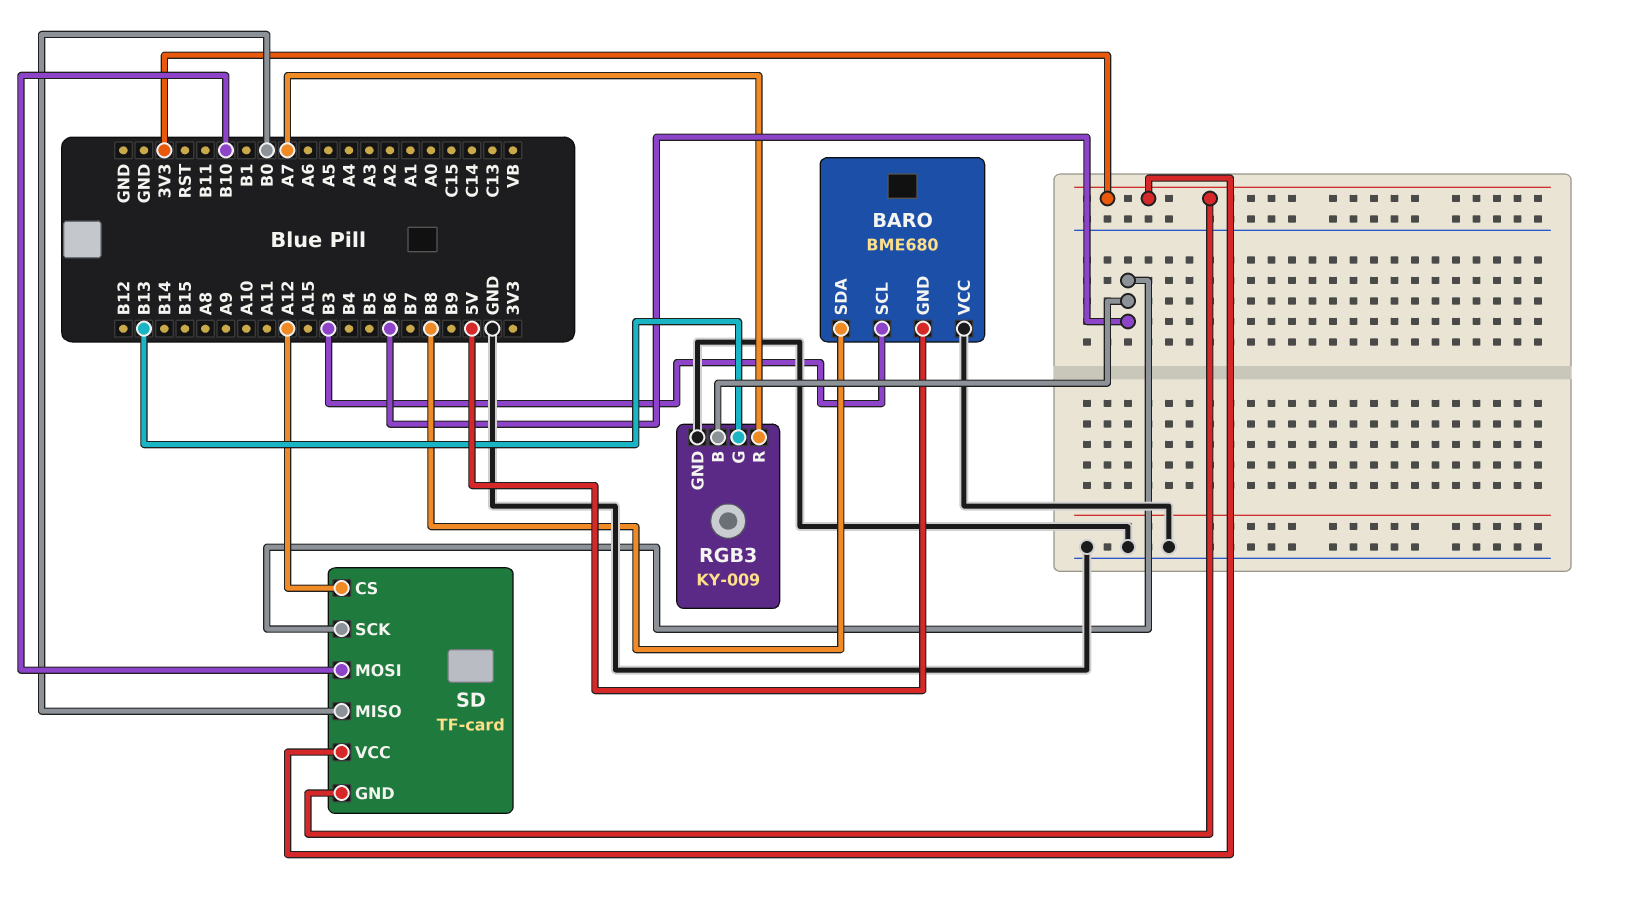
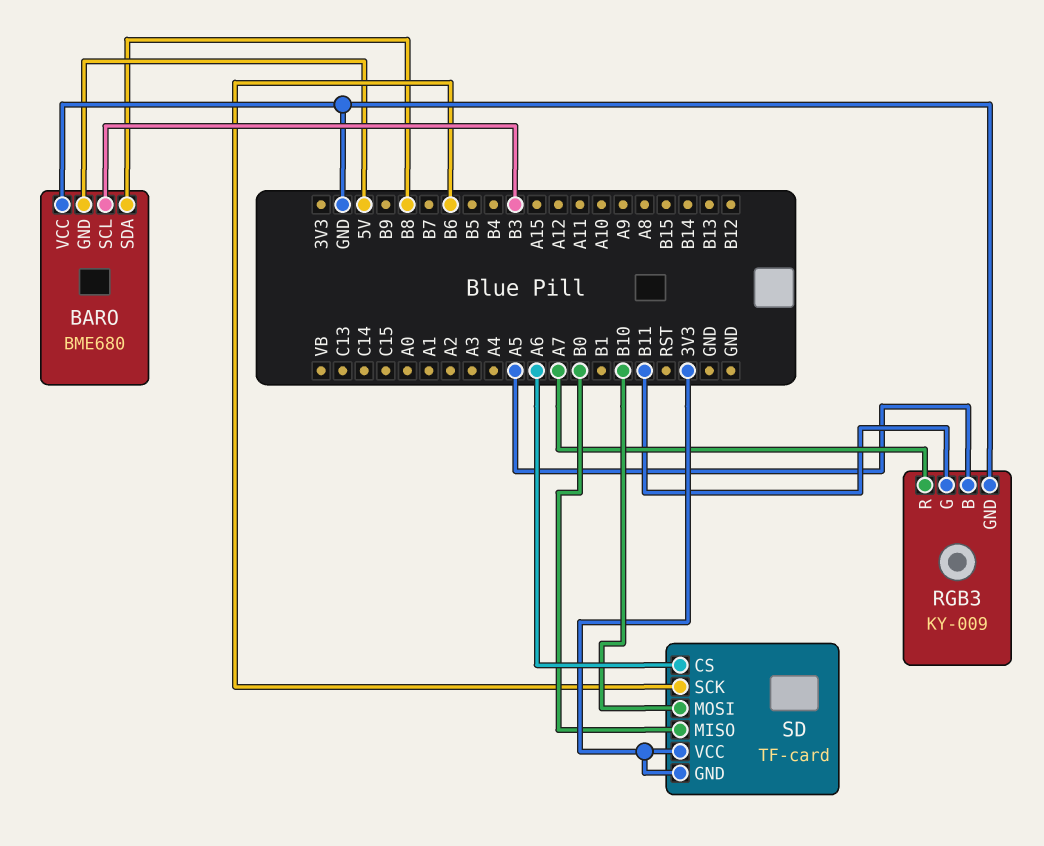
RGB3 pin B: B6 -> A5
RGB3 pin G: B13 -> B11
SD pin CS: A12 -> A6

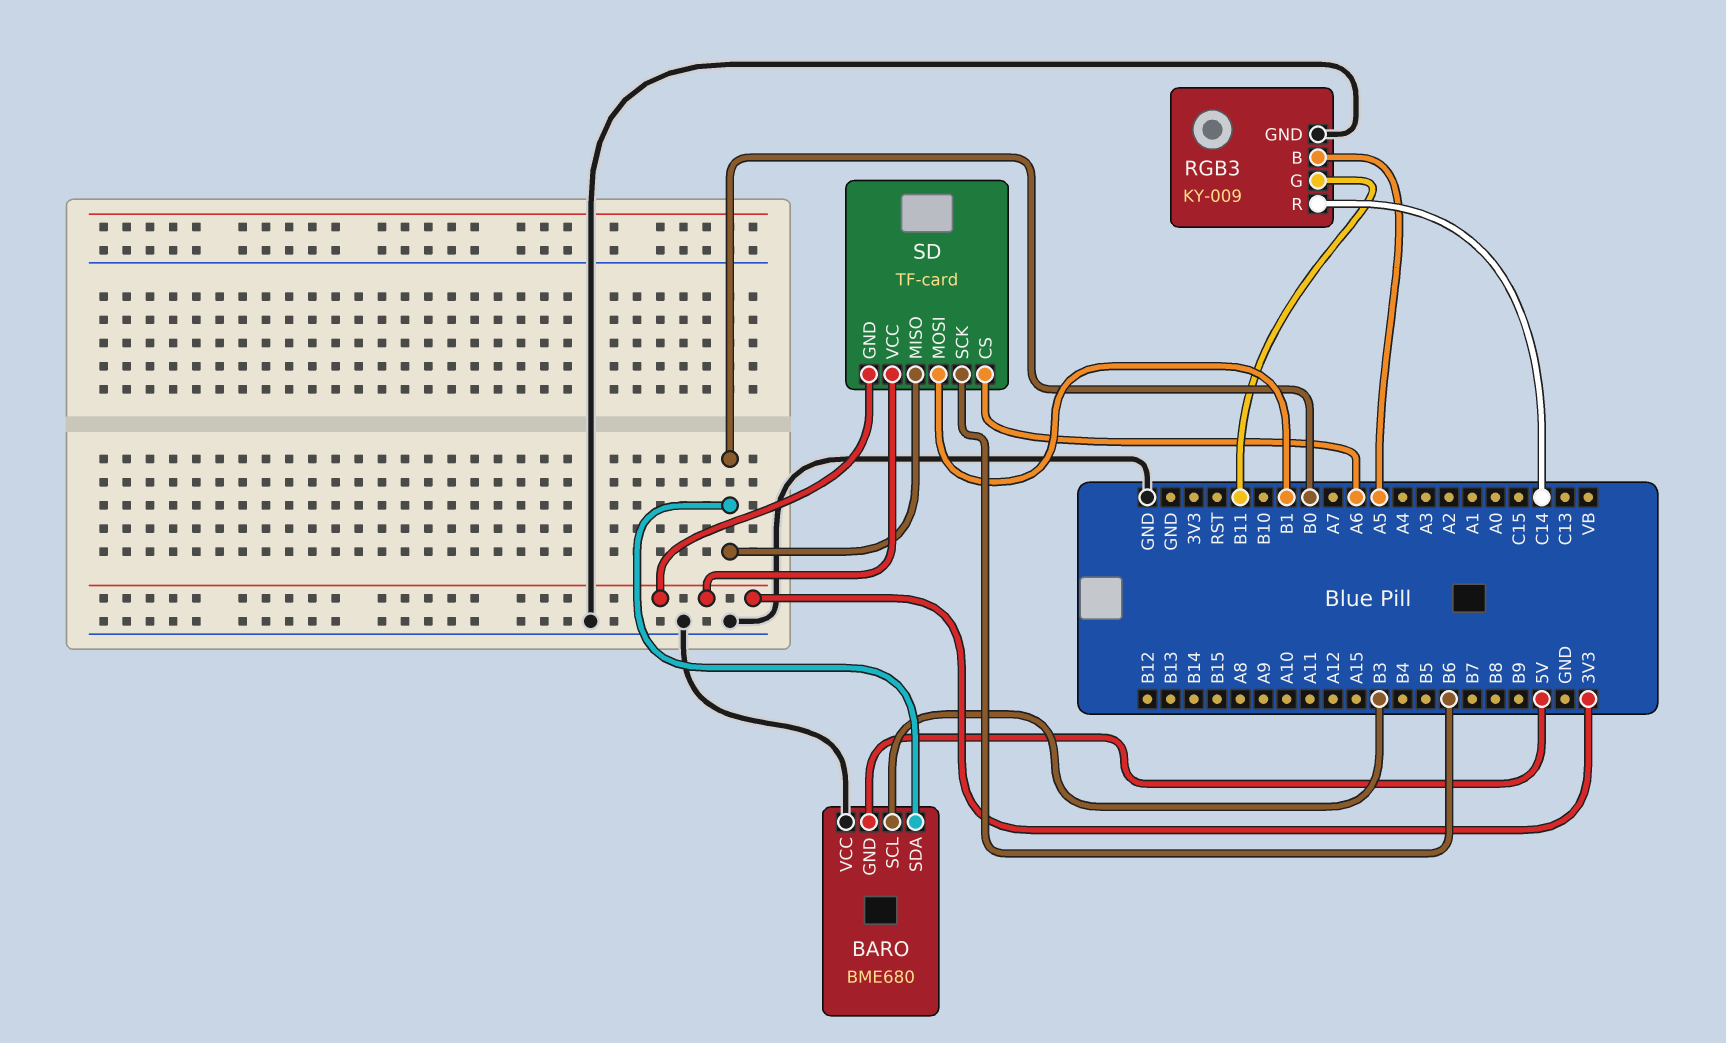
BARO pin SDA: B8 -> B0
RGB3 pin R: A7 -> C14
SD pin MOSI: B10 -> B1

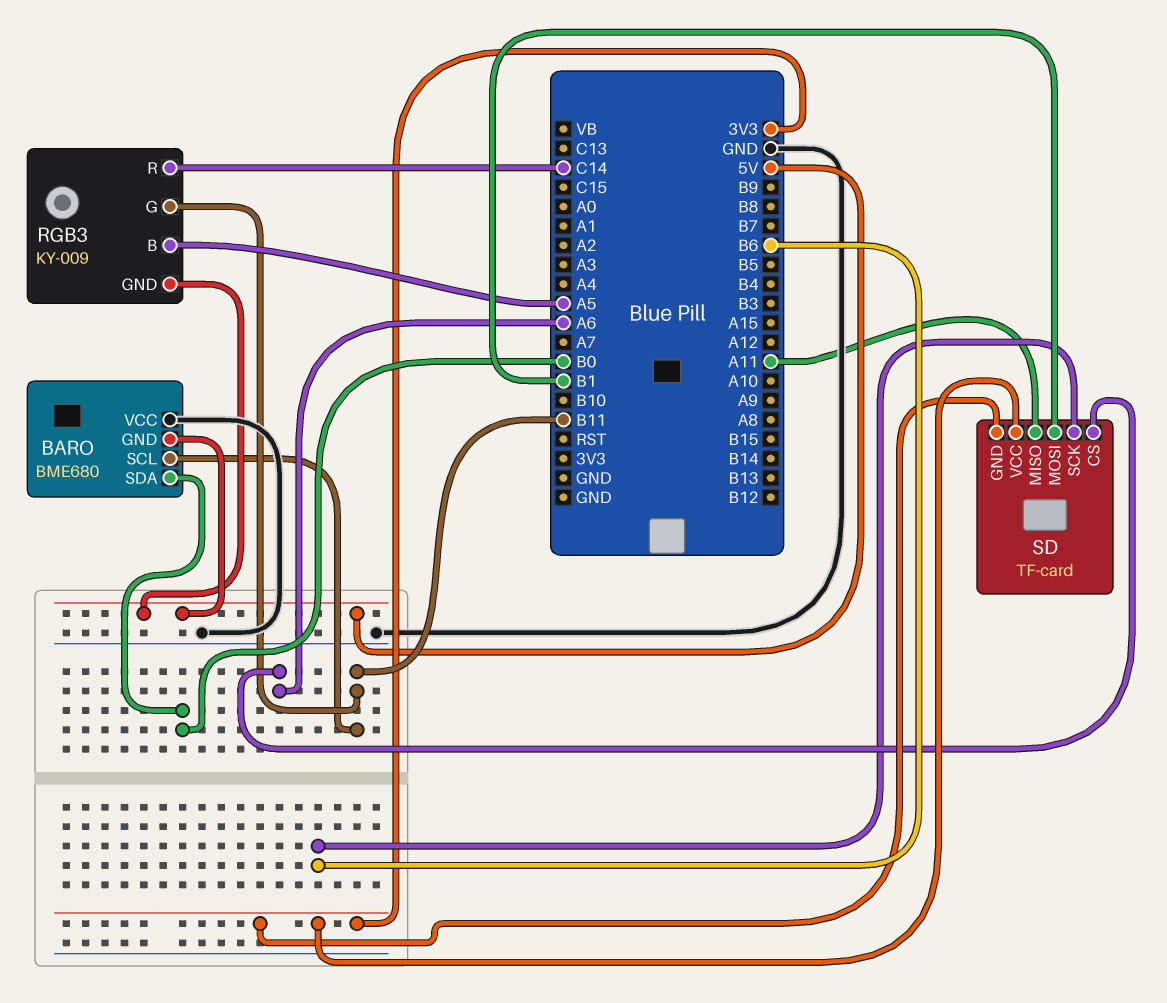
BARO pin SCL: B3 -> B11
RGB3 pin GND: GND -> 5V
SD pin MISO: B0 -> A11

